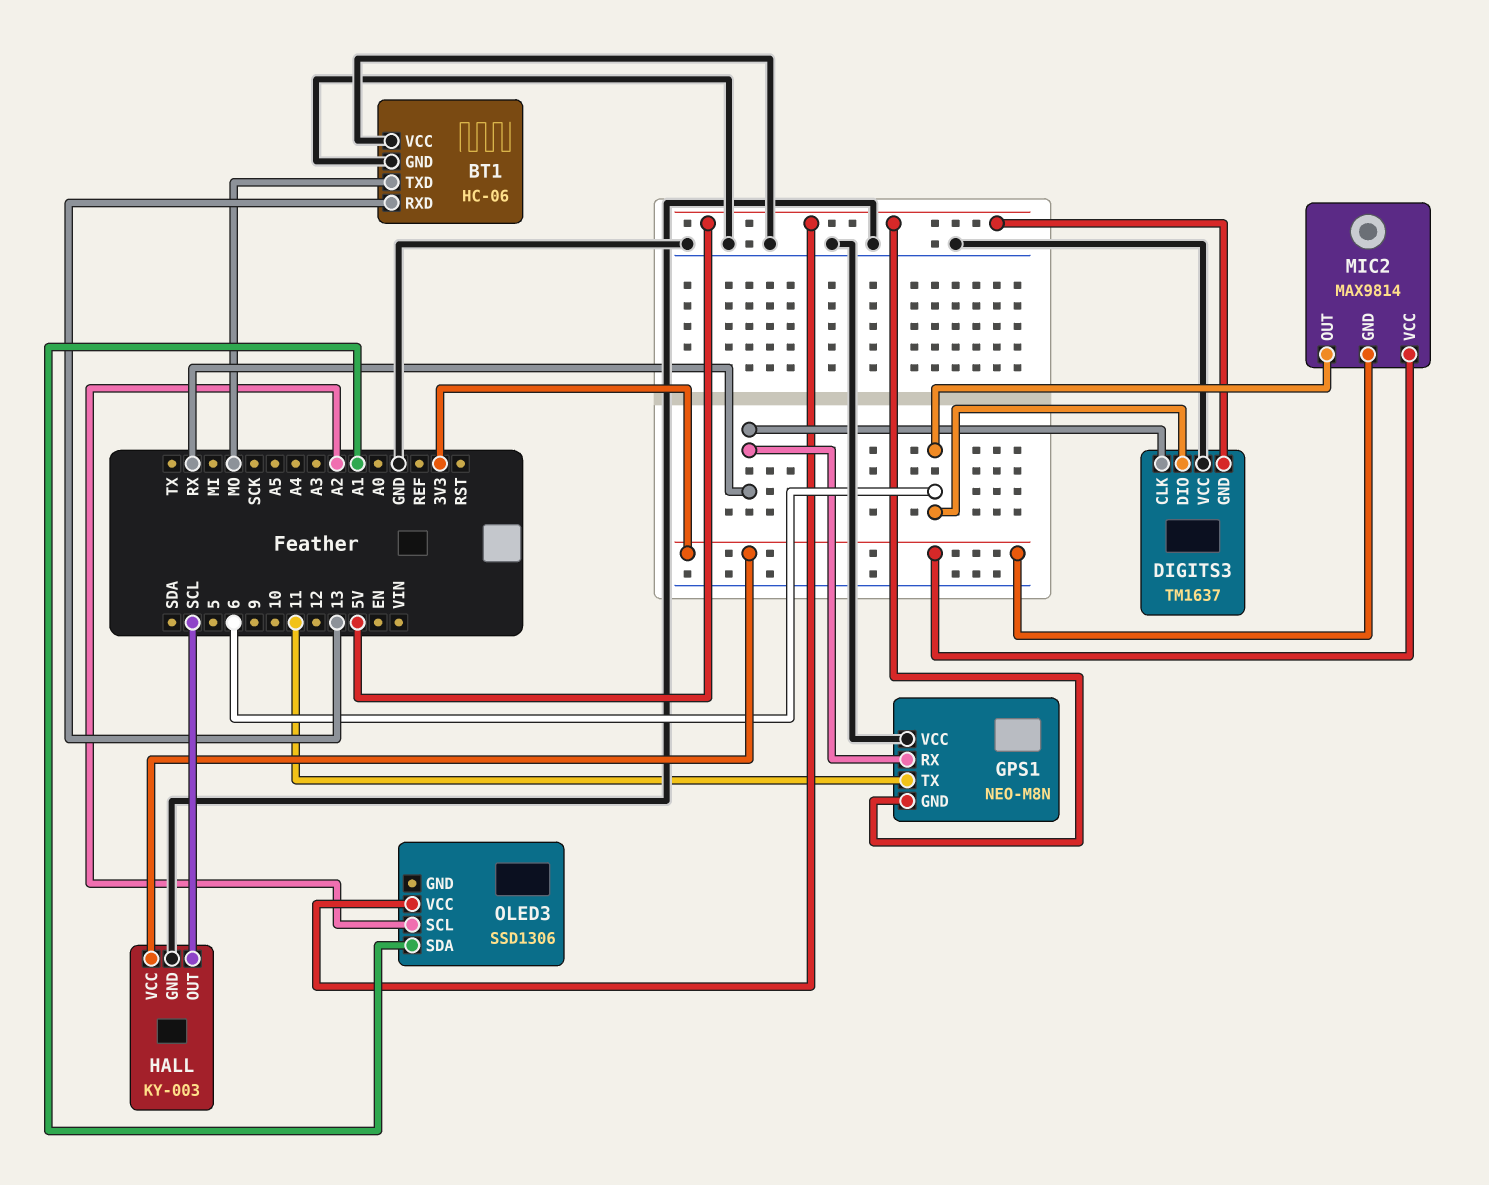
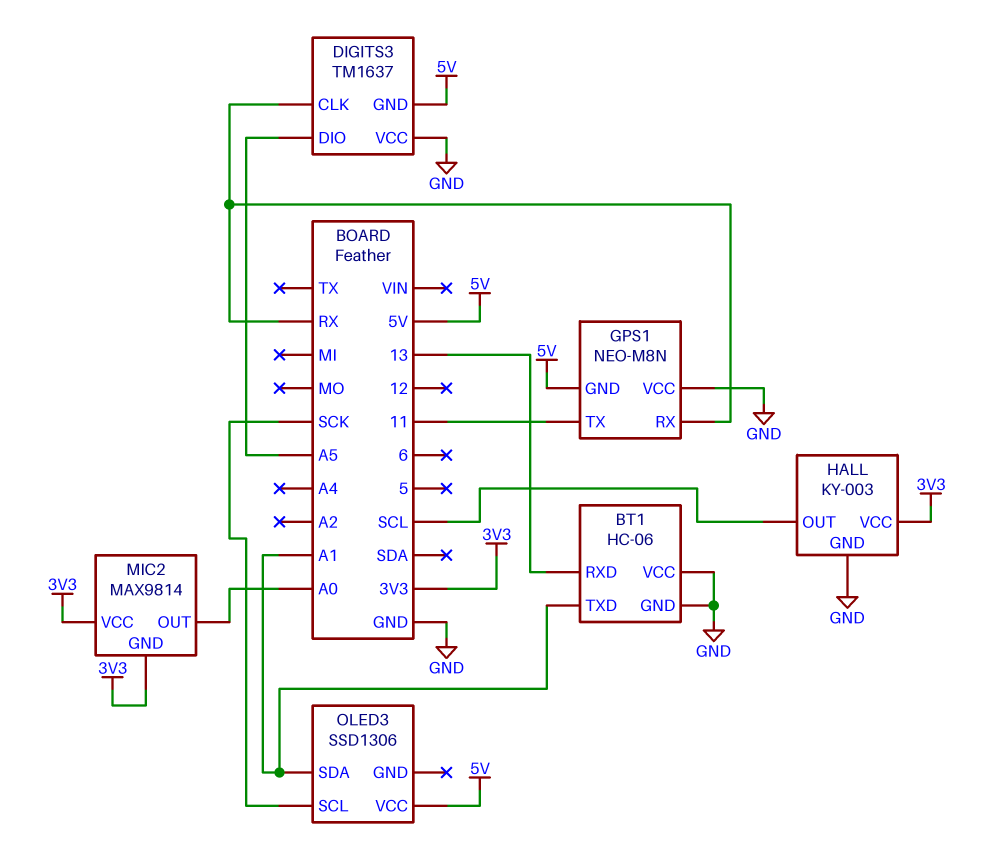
BT1 pin TXD: MO -> A1
DIGITS3 pin DIO: 6 -> A5
MIC2 pin OUT: 6 -> A0
OLED3 pin SCL: A2 -> SCK

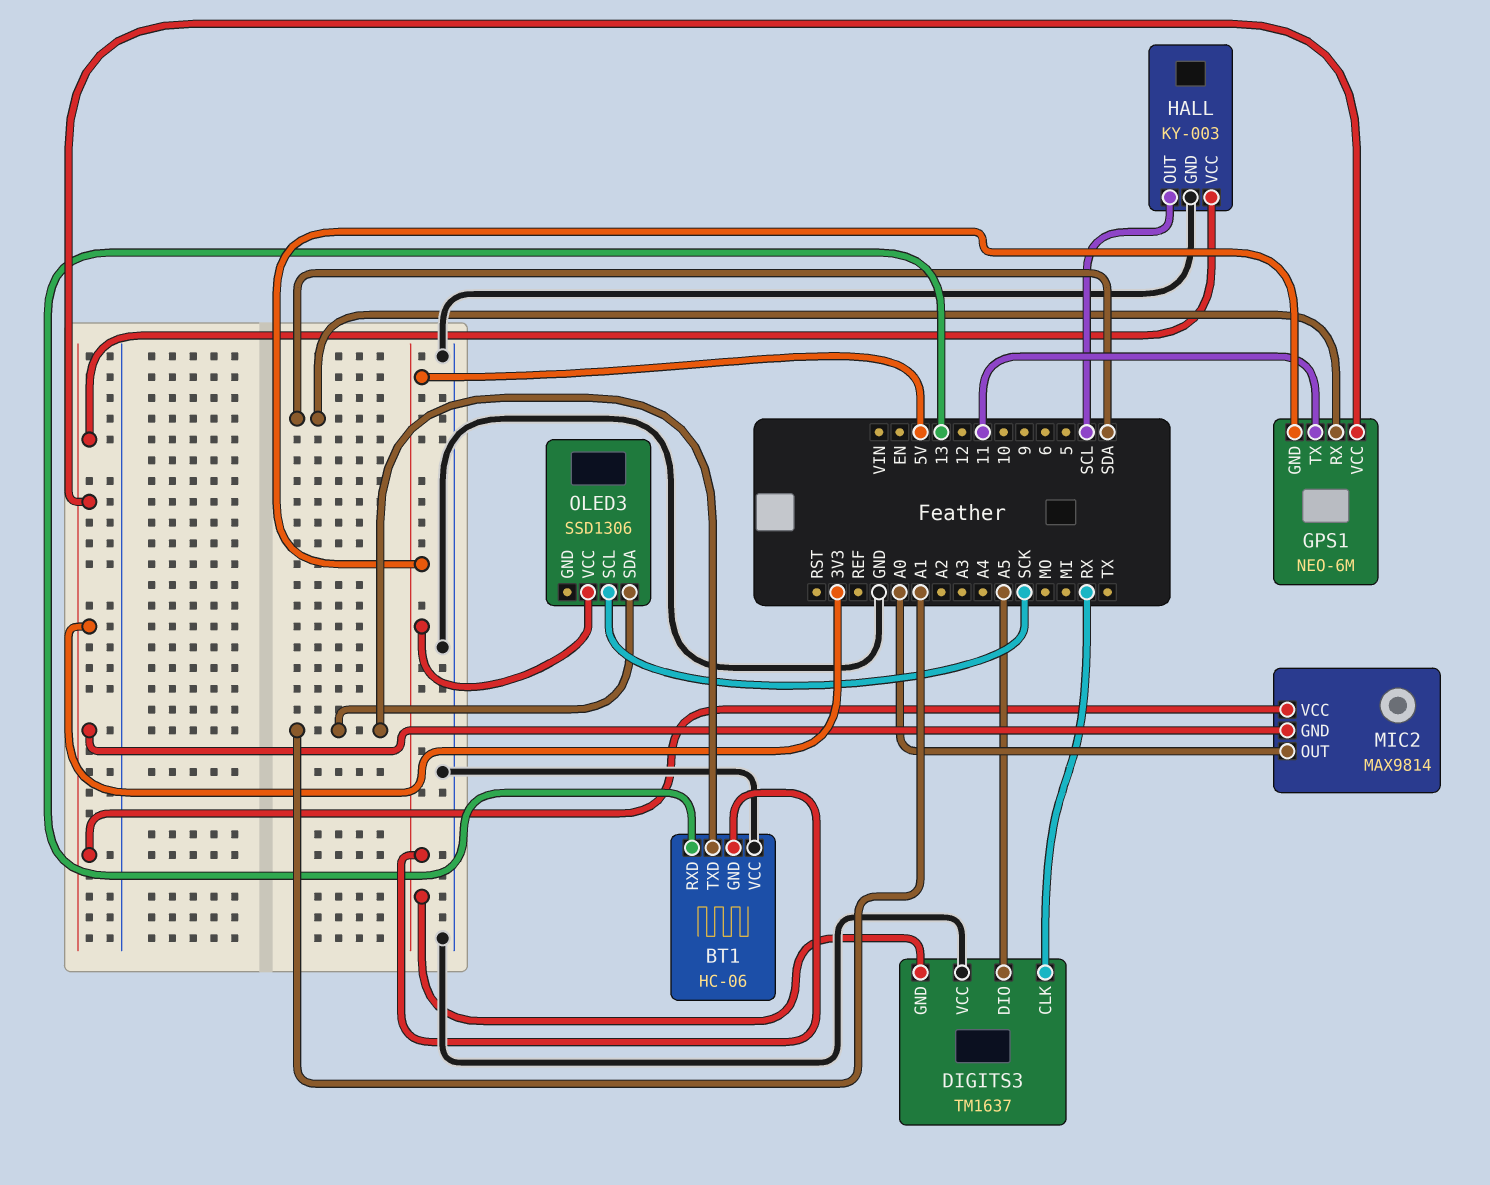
BT1 pin GND: GND -> 5V
GPS1: NEO-M8N -> NEO-6M
GPS1 pin RX: RX -> SDA
GPS1 pin VCC: GND -> 3V3

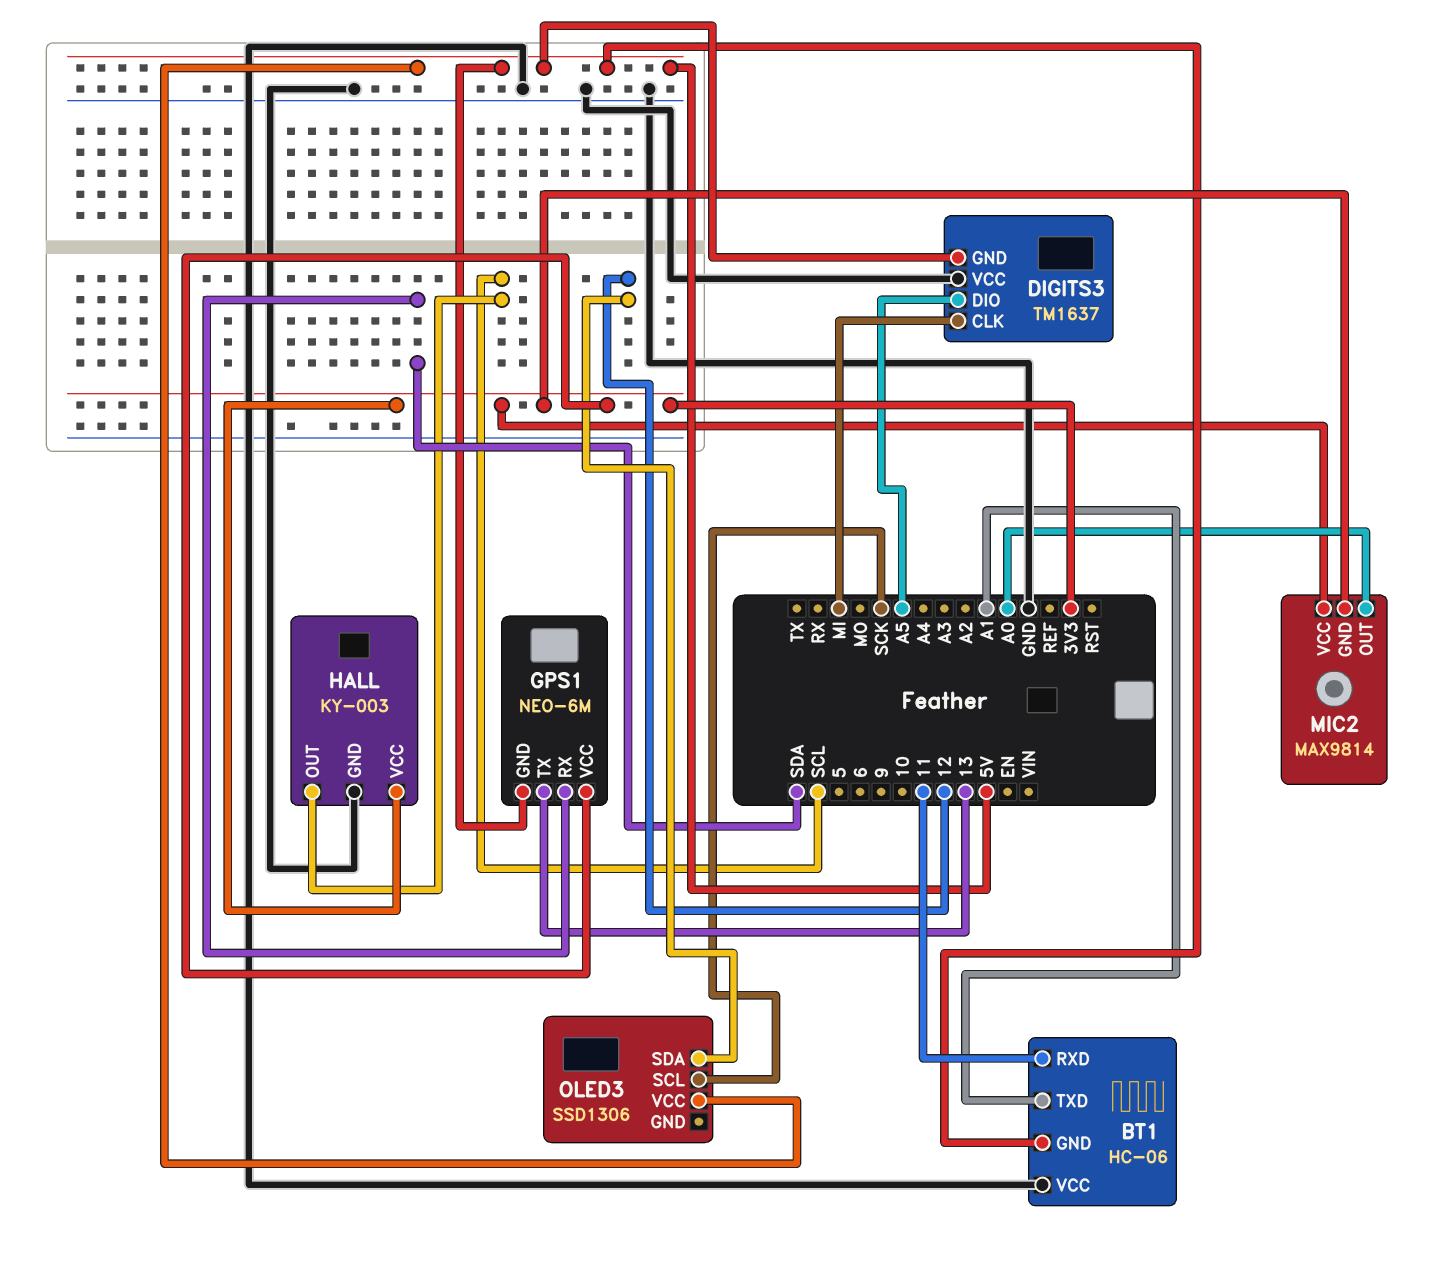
BT1 pin RXD: 13 -> 11
DIGITS3 pin CLK: RX -> MI
GPS1 pin TX: 11 -> 13
OLED3 pin SDA: A1 -> 12

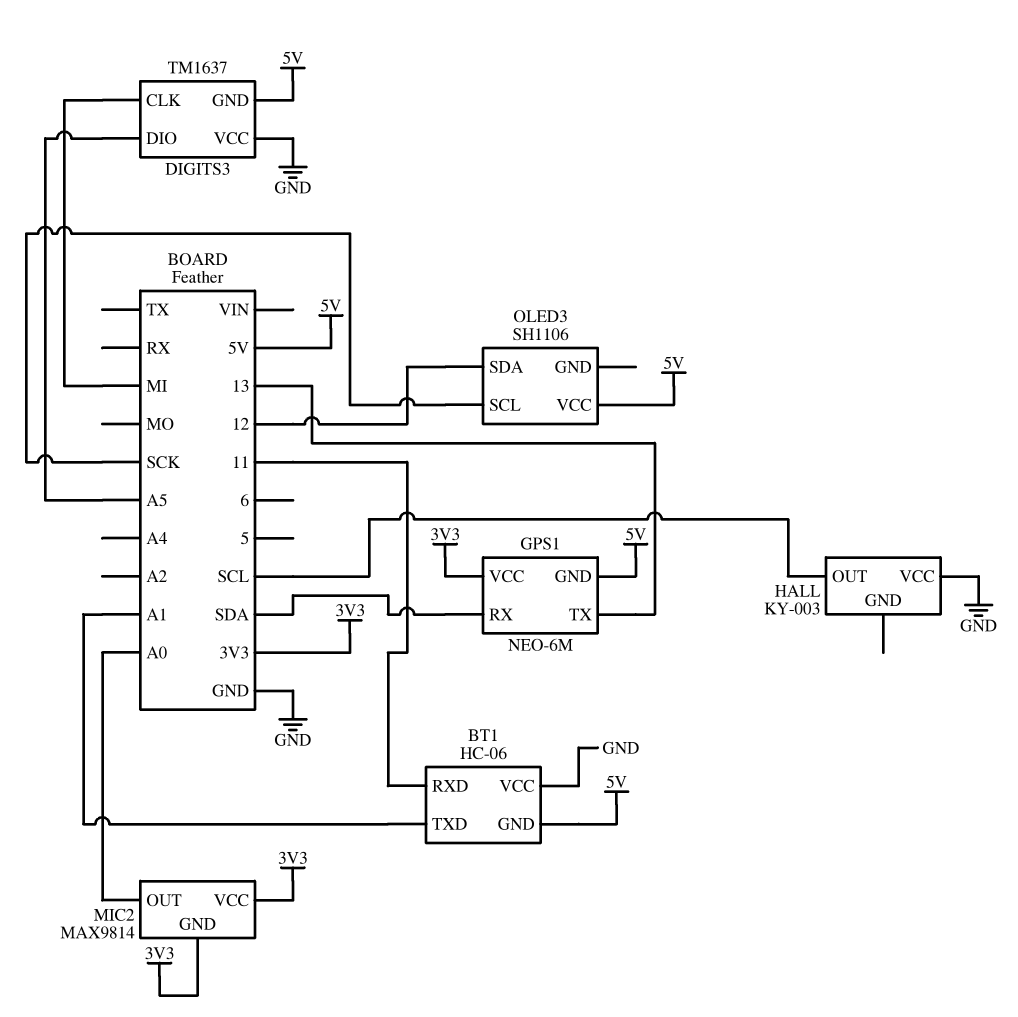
HALL pin GND: GND -> none
HALL pin VCC: 3V3 -> GND
OLED3: SSD1306 -> SH1106

